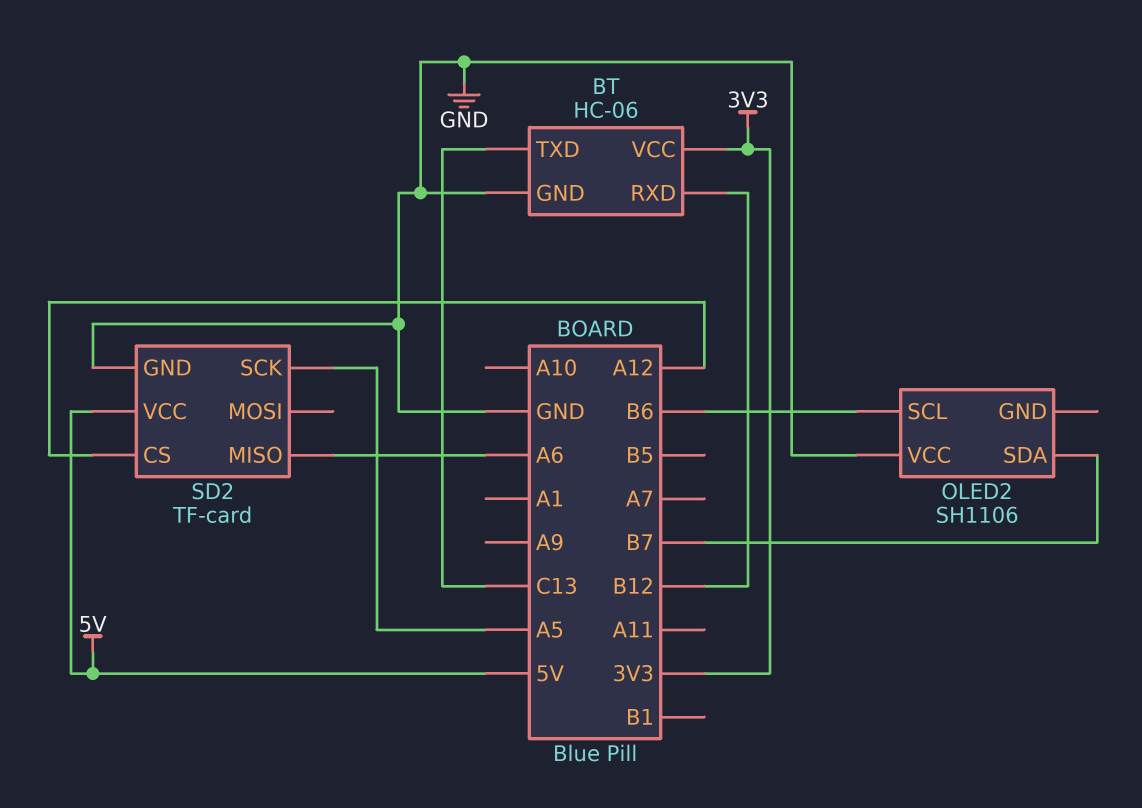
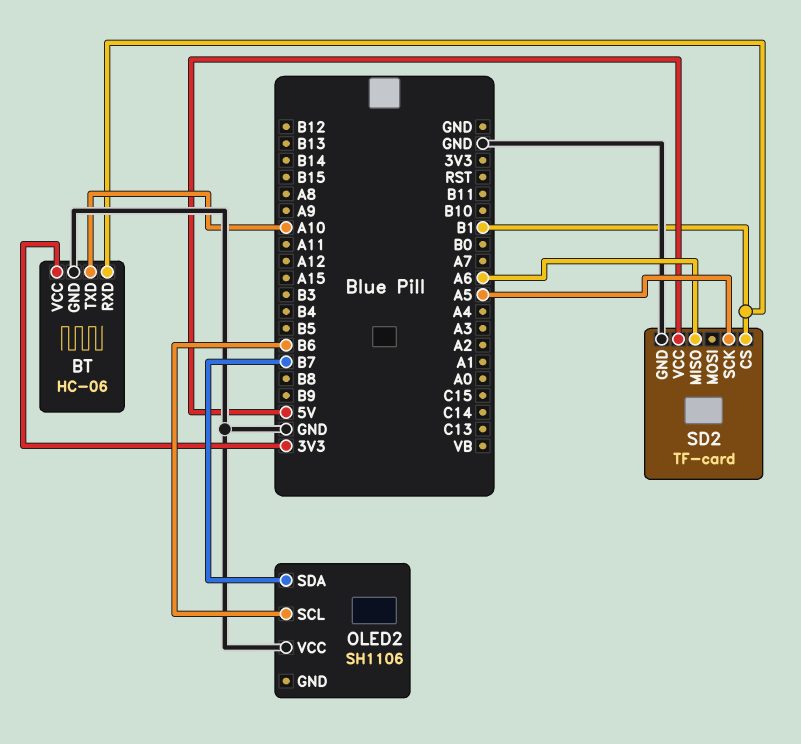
BT pin RXD: B12 -> B1
BT pin TXD: C13 -> A10
SD2 pin CS: A12 -> B1

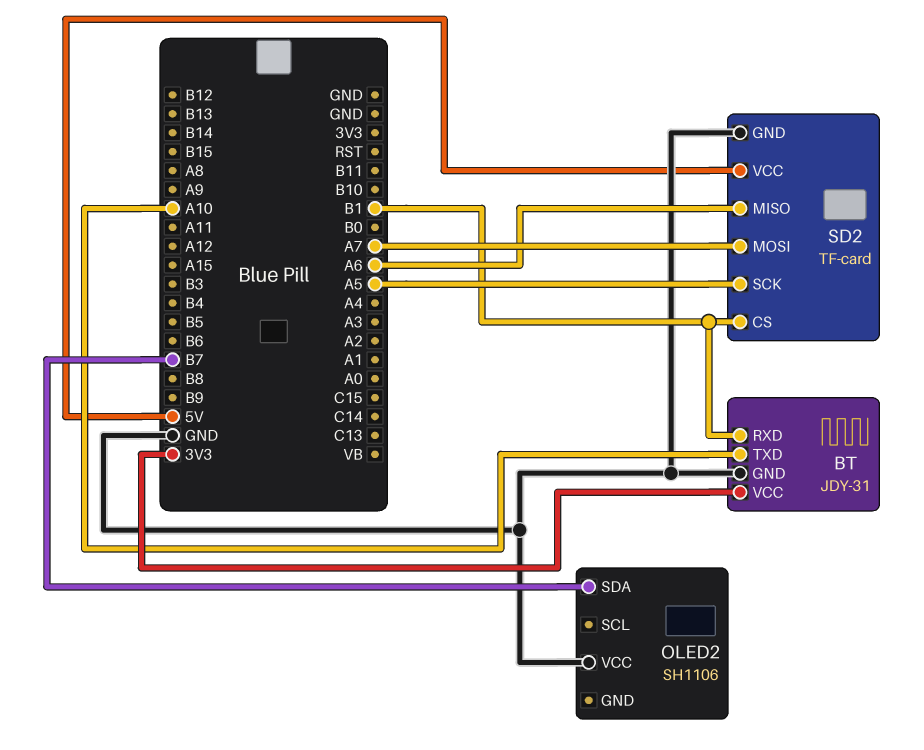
BT: HC-06 -> JDY-31
OLED2 pin SCL: B6 -> none
SD2 pin MOSI: none -> A7

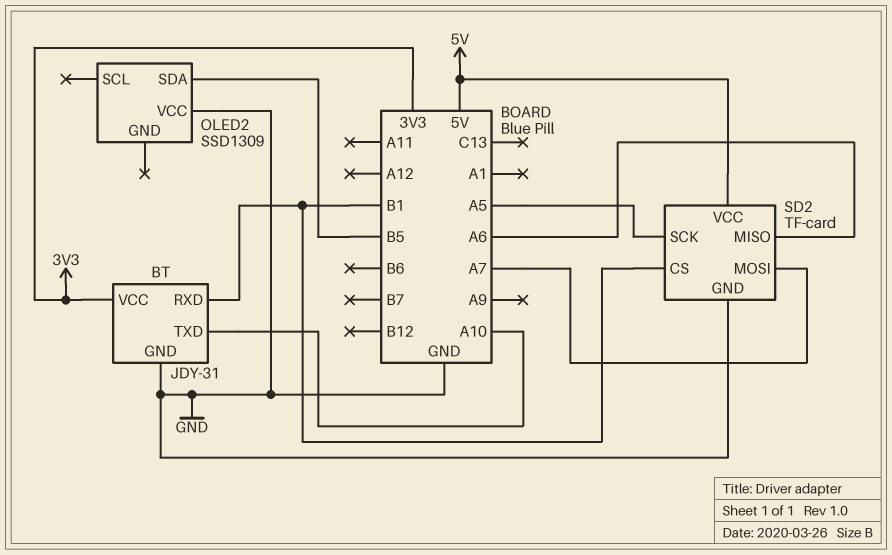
OLED2: SH1106 -> SSD1309
OLED2 pin SDA: B7 -> B5

